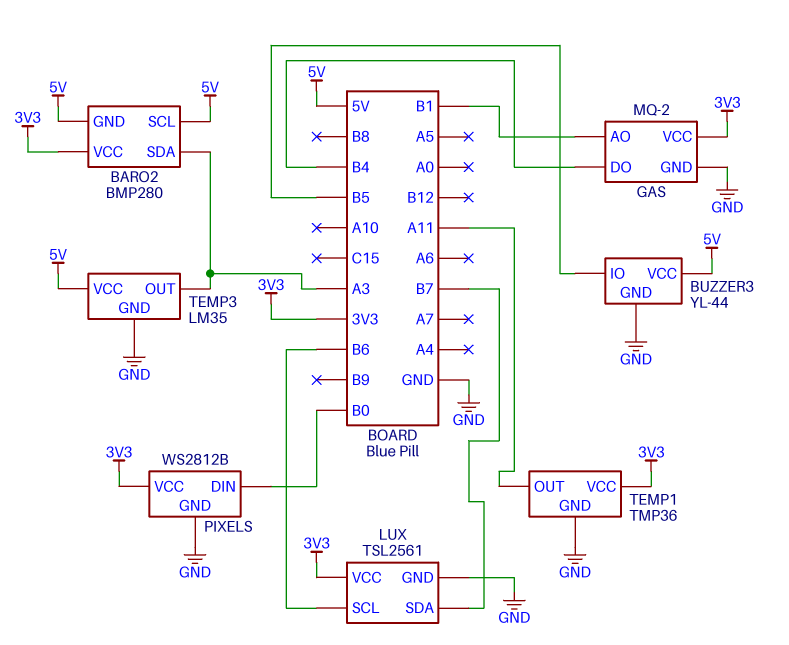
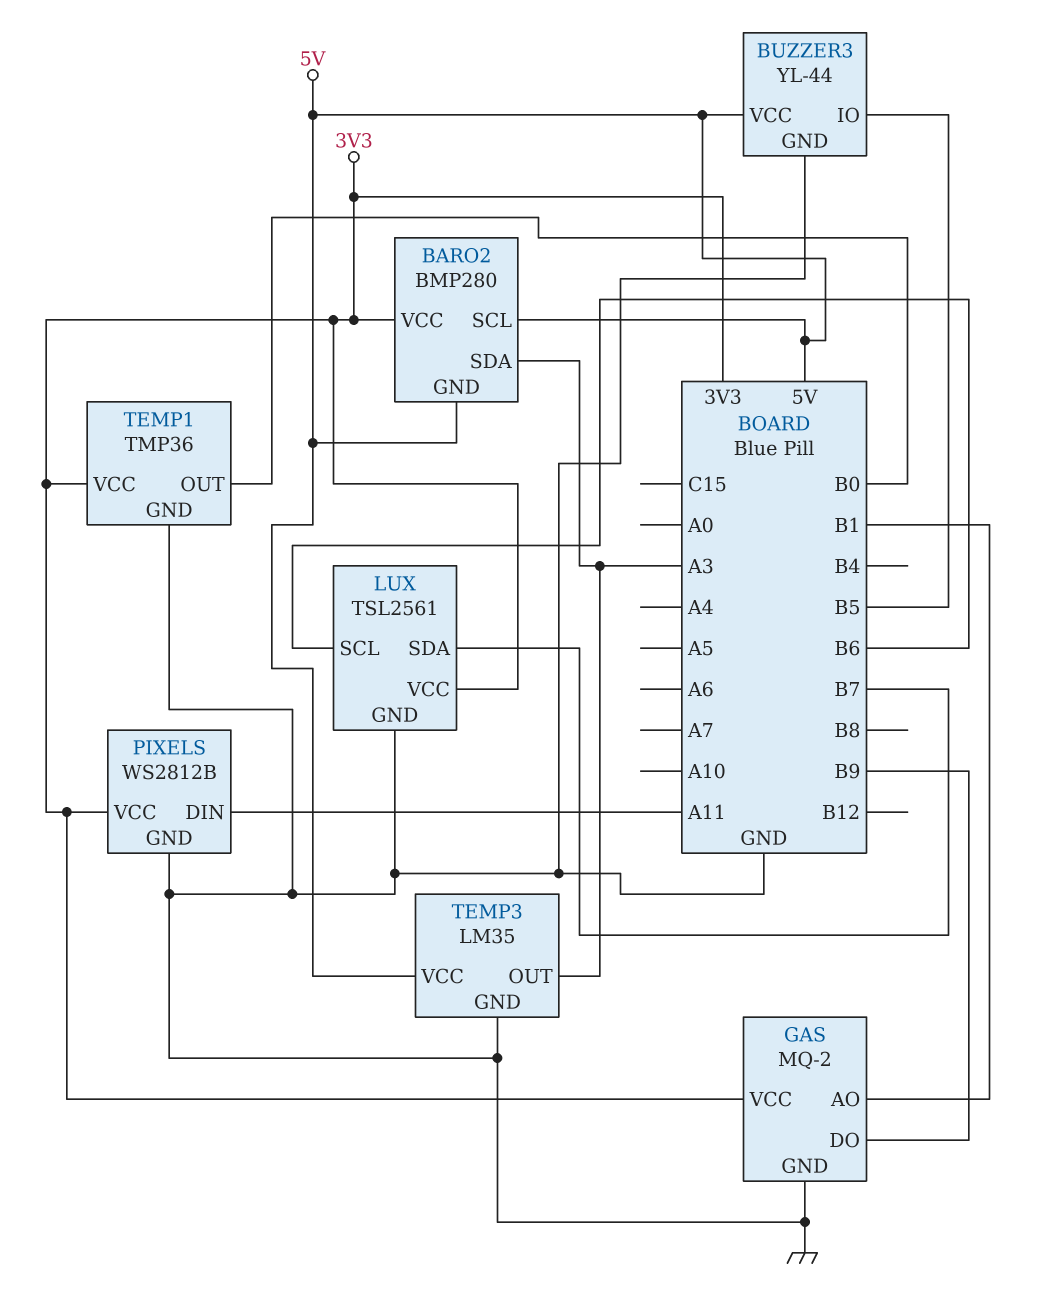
GAS pin DO: B4 -> B9
PIXELS pin DIN: B0 -> A11
TEMP1 pin OUT: A11 -> B0

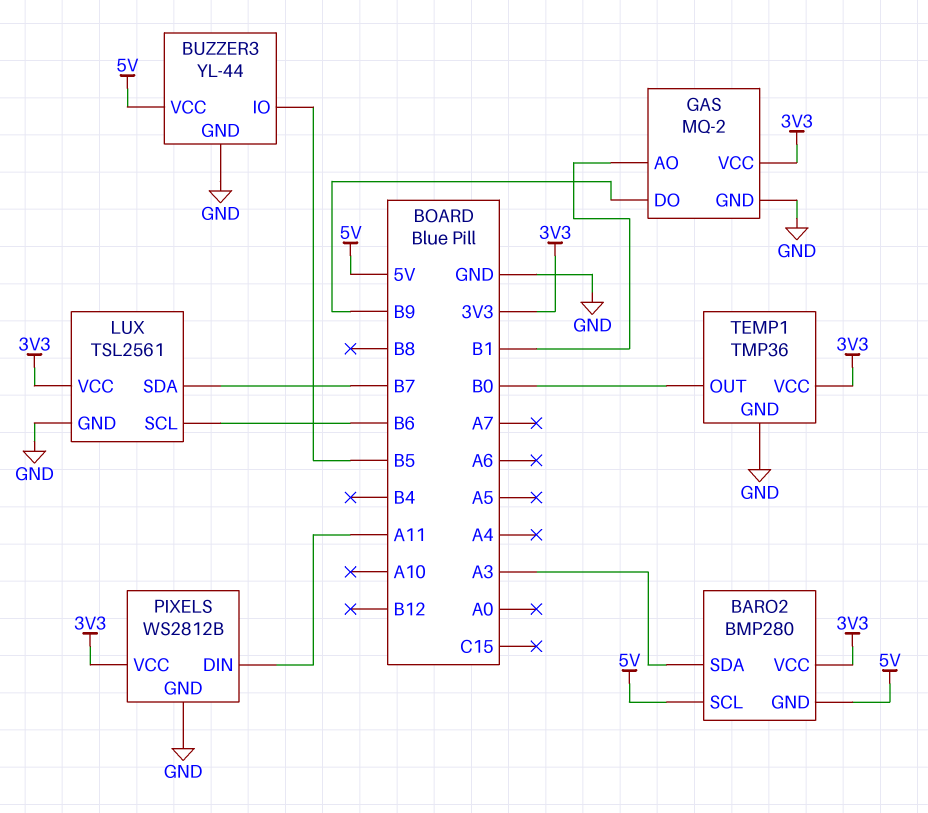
TEMP3: LM35 -> none
TEMP3 pin GND: GND -> none
TEMP3 pin OUT: A3 -> none
TEMP3 pin VCC: 5V -> none

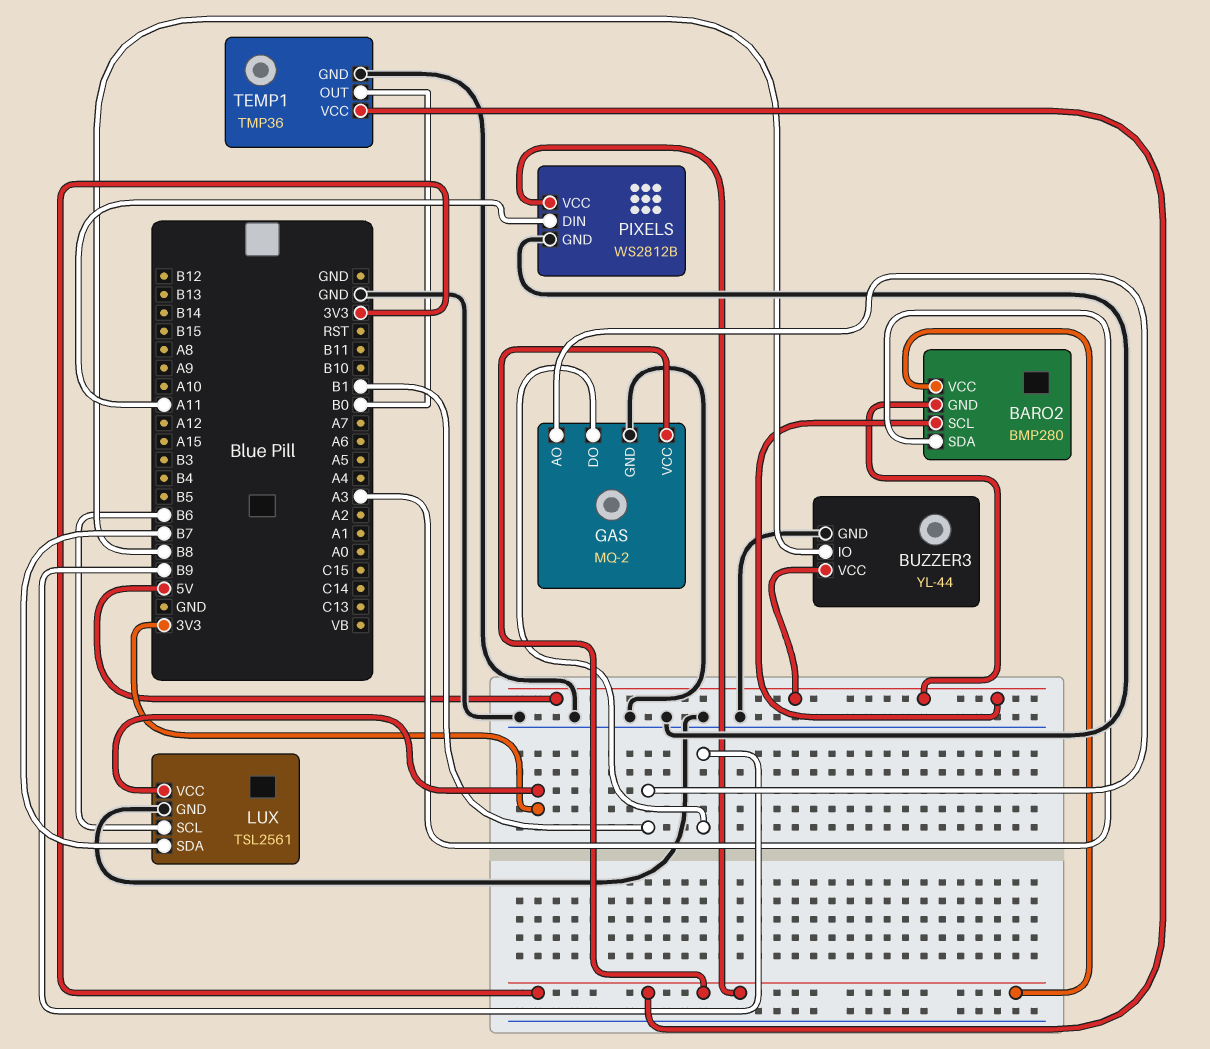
BUZZER3 pin IO: B5 -> B8

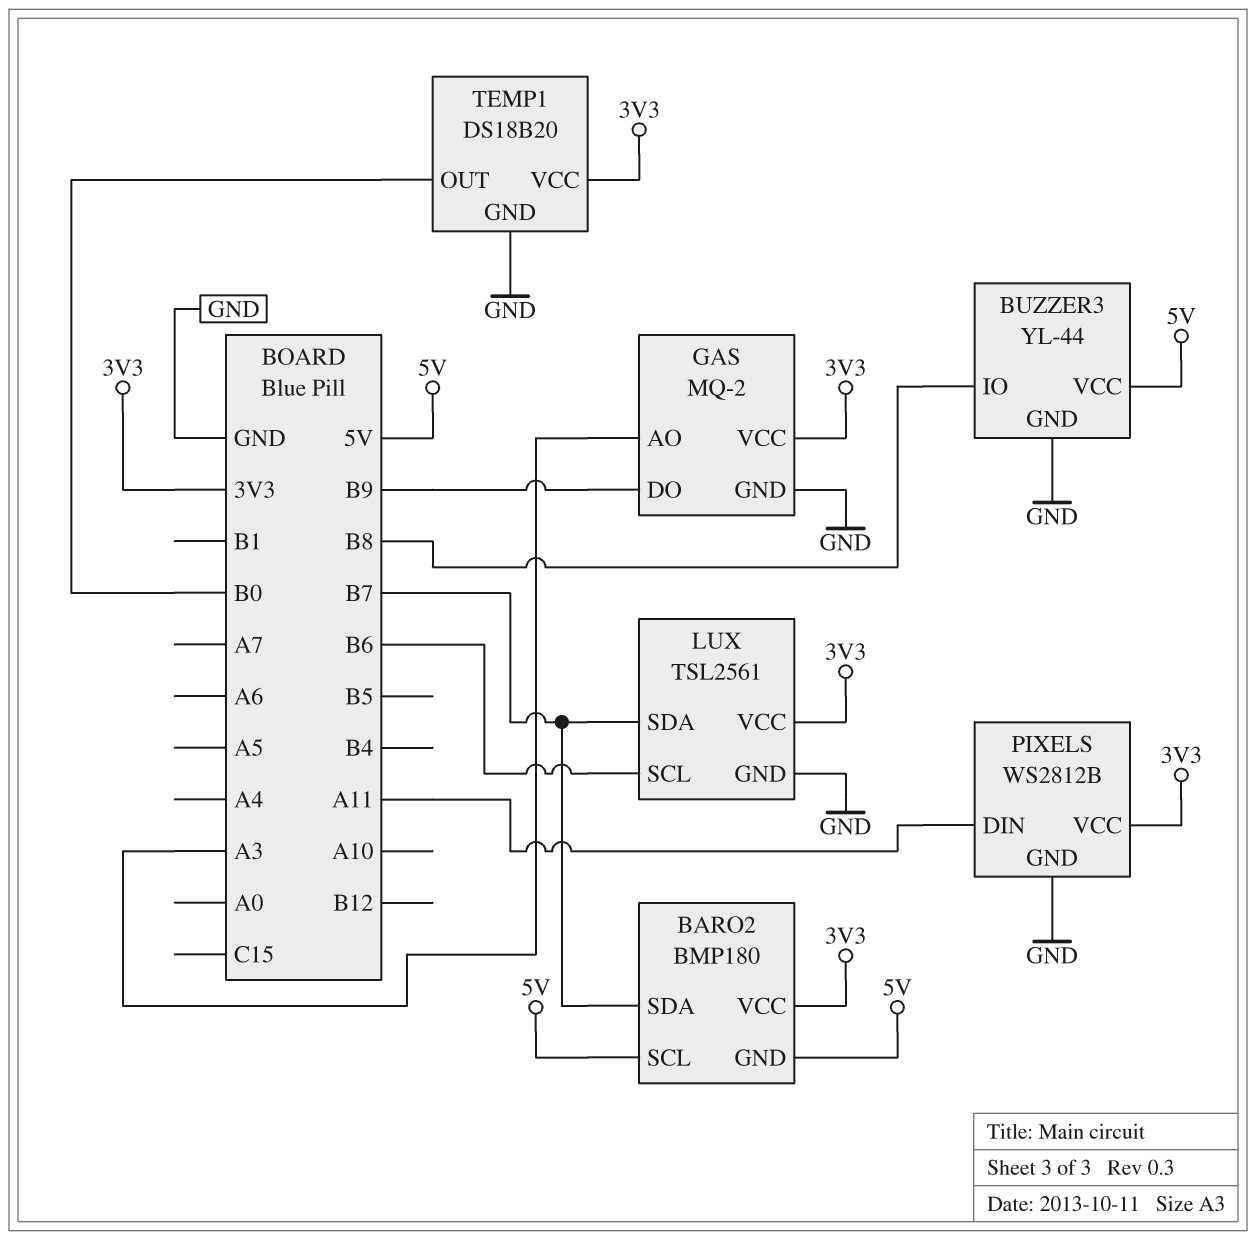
BARO2: BMP280 -> BMP180
BARO2 pin SDA: A3 -> B7
GAS pin AO: B1 -> A3
TEMP1: TMP36 -> DS18B20

